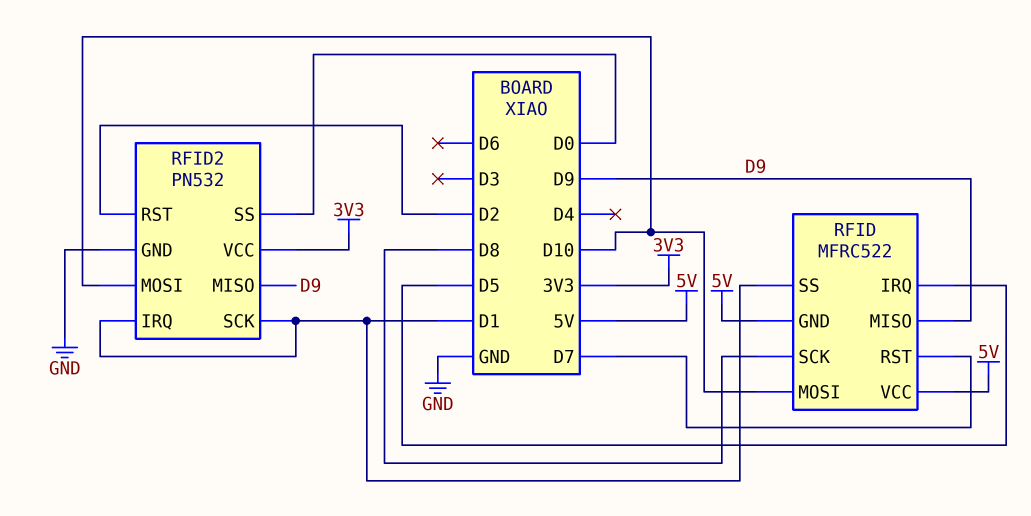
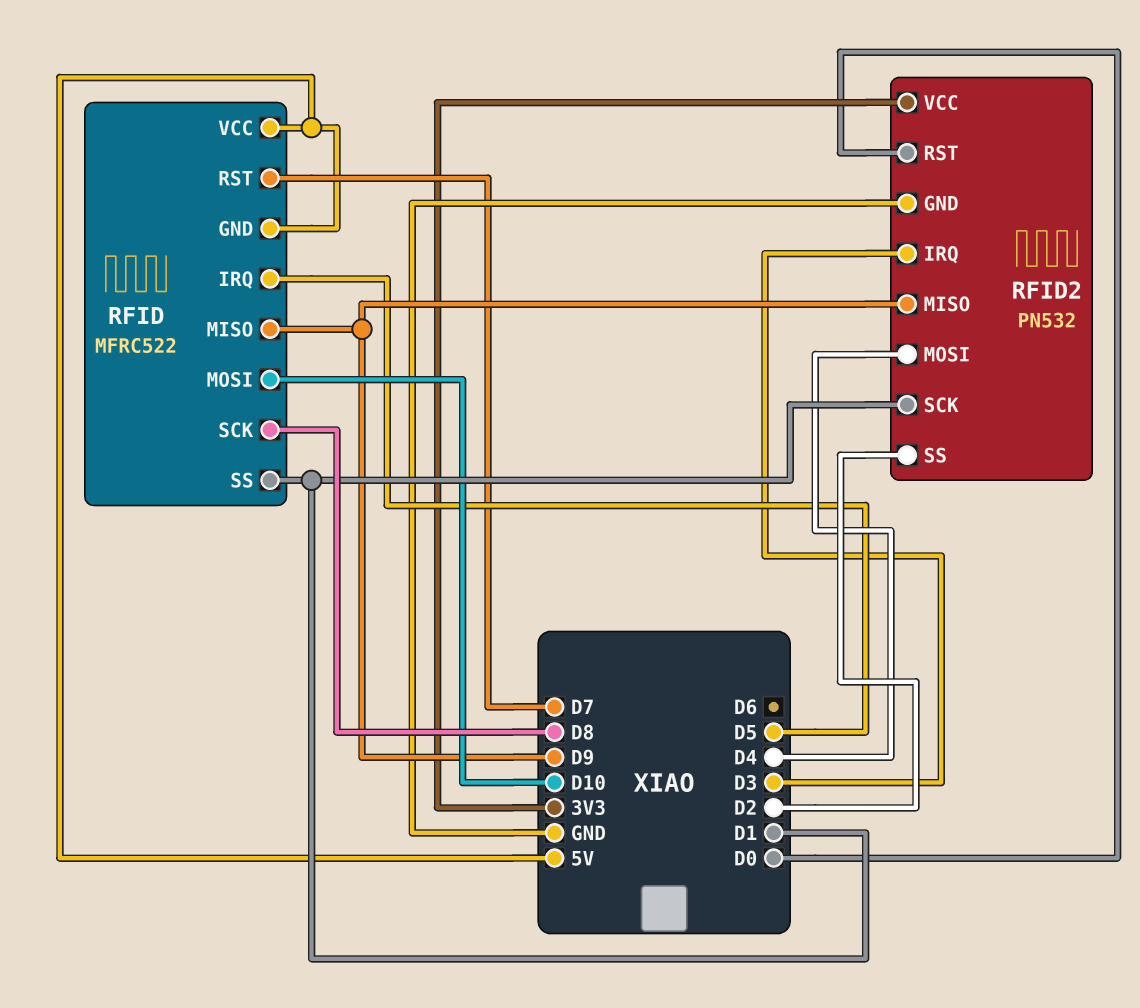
RFID2 pin IRQ: D1 -> D3
RFID2 pin MOSI: D10 -> D4
RFID2 pin RST: D2 -> D0
RFID2 pin SS: D0 -> D2

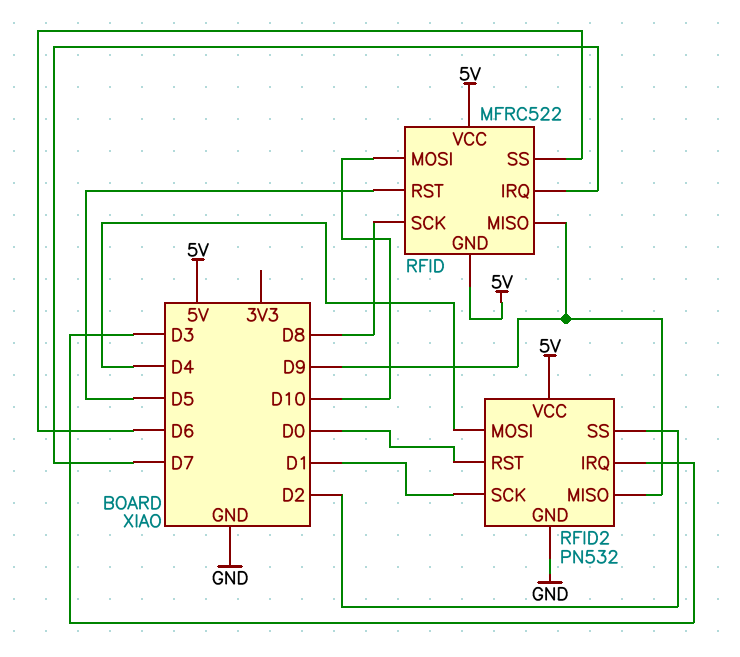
RFID pin IRQ: D5 -> D7
RFID pin RST: D7 -> D5
RFID pin SS: D1 -> D6
RFID2 pin VCC: 3V3 -> 5V

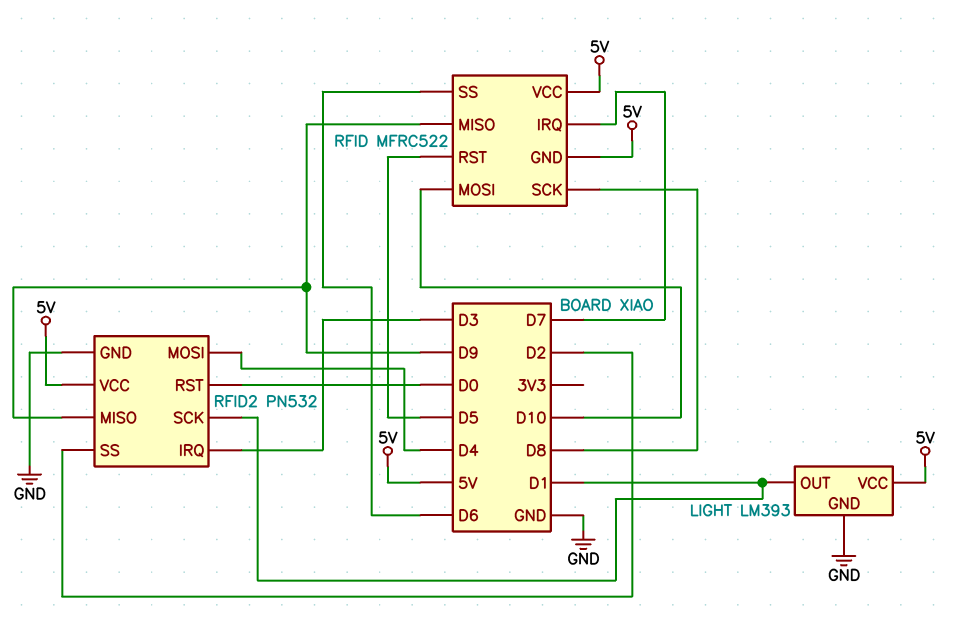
LIGHT: none -> LM393
LIGHT pin GND: none -> GND
LIGHT pin OUT: none -> D1
LIGHT pin VCC: none -> 5V

